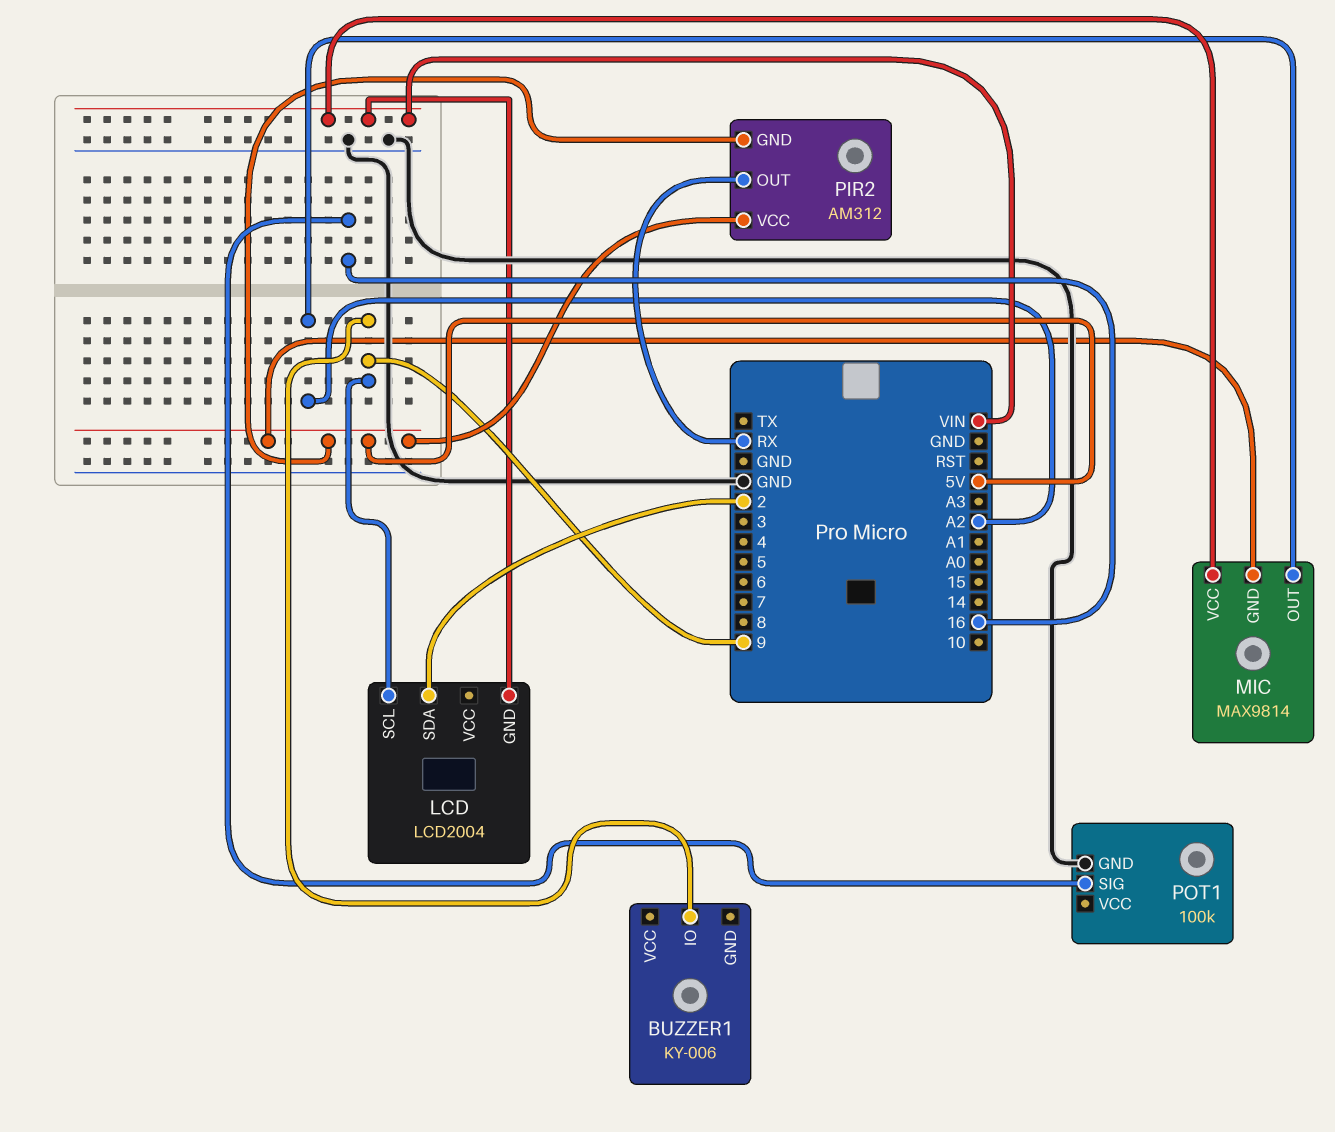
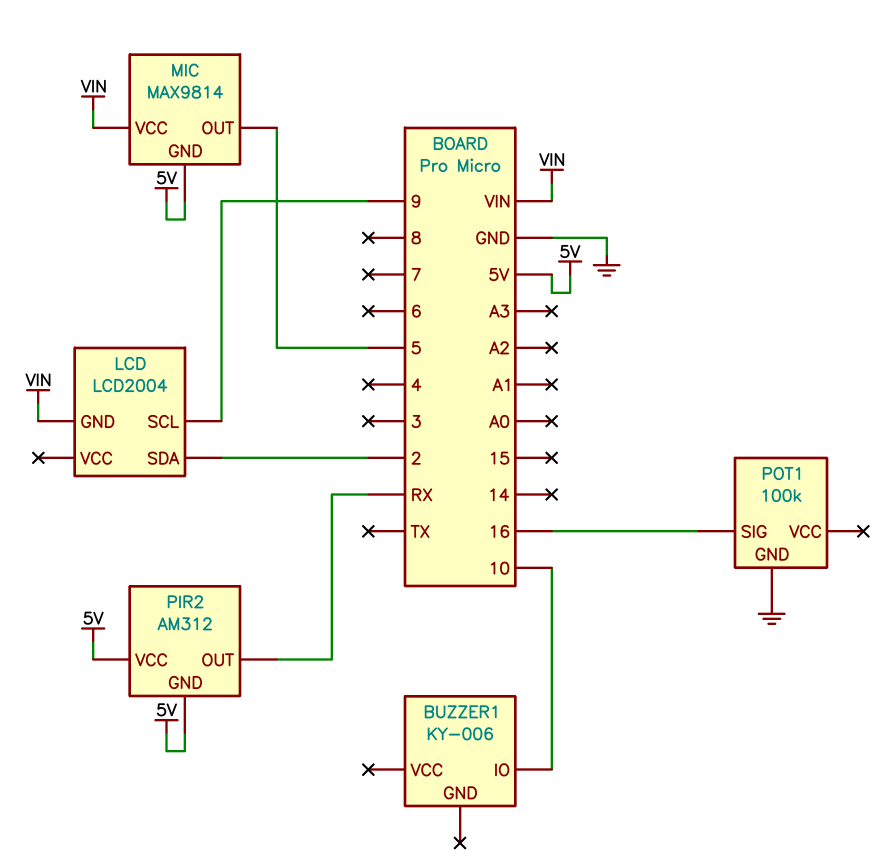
BUZZER1 pin IO: 9 -> 10
MIC pin OUT: A2 -> 5

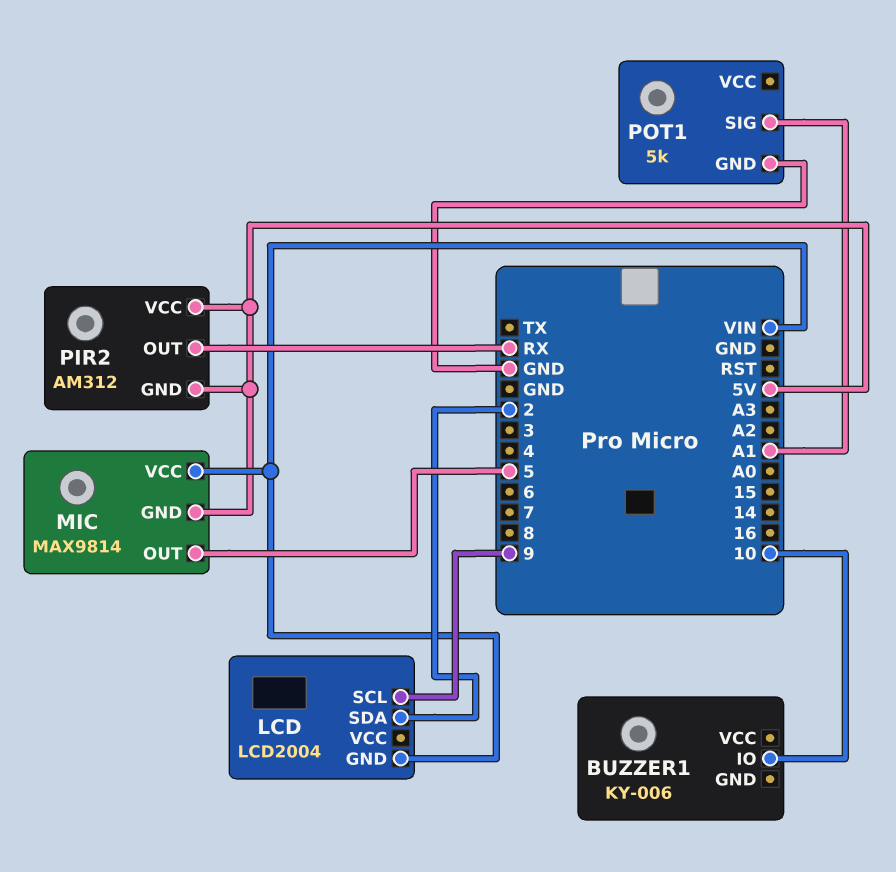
POT1: 100k -> 5k
POT1 pin SIG: 16 -> A1

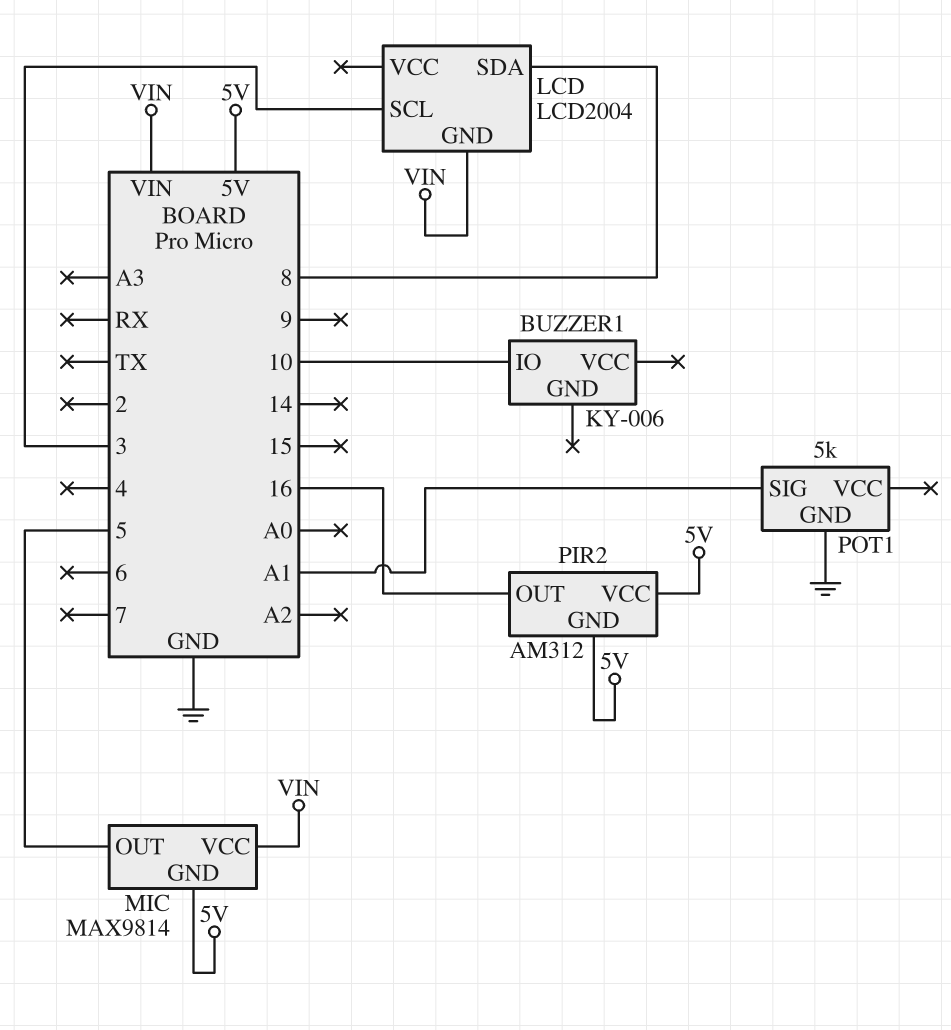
LCD pin SCL: 9 -> 3
LCD pin SDA: 2 -> 8
PIR2 pin OUT: RX -> 16

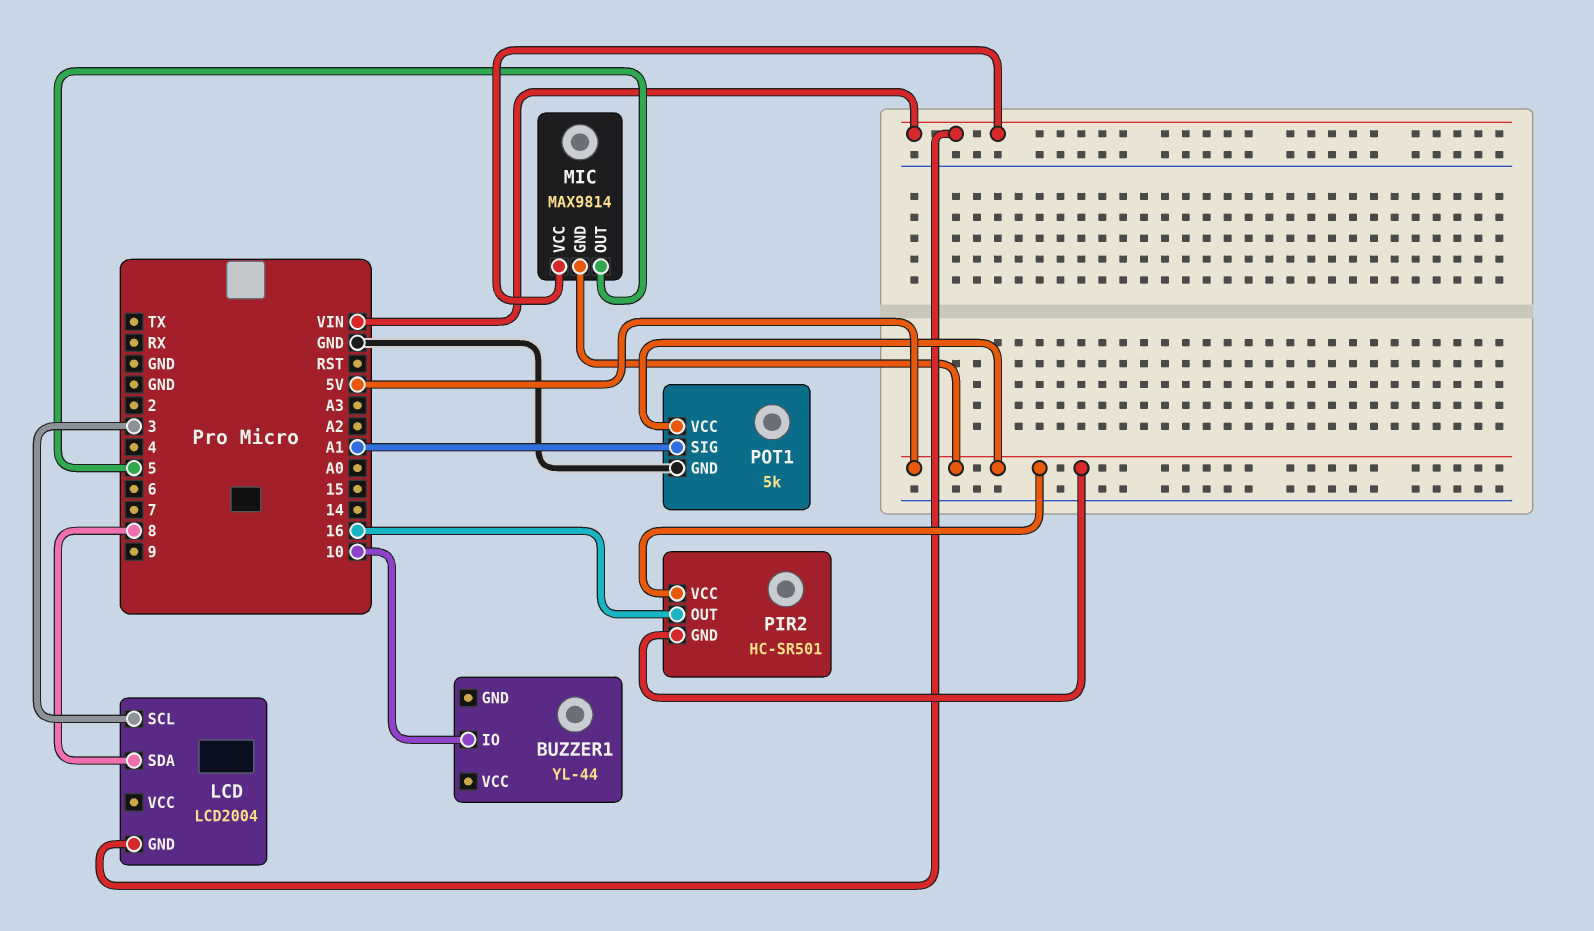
BUZZER1: KY-006 -> YL-44
PIR2: AM312 -> HC-SR501
POT1 pin VCC: none -> 5V

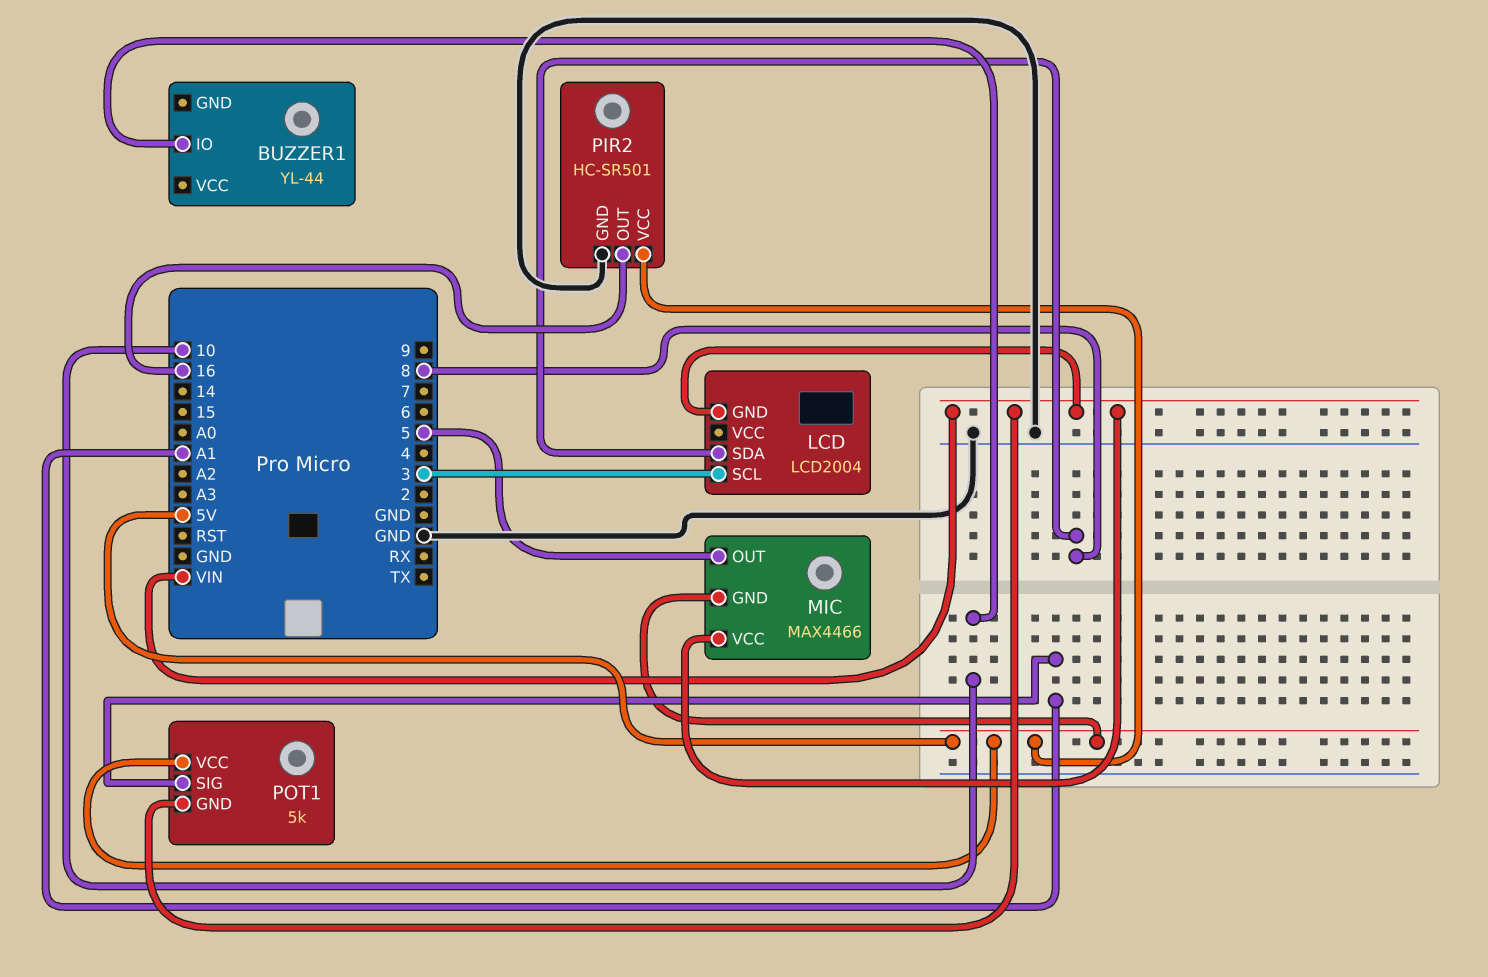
MIC: MAX9814 -> MAX4466
PIR2 pin GND: 5V -> GND
POT1 pin GND: GND -> VIN

